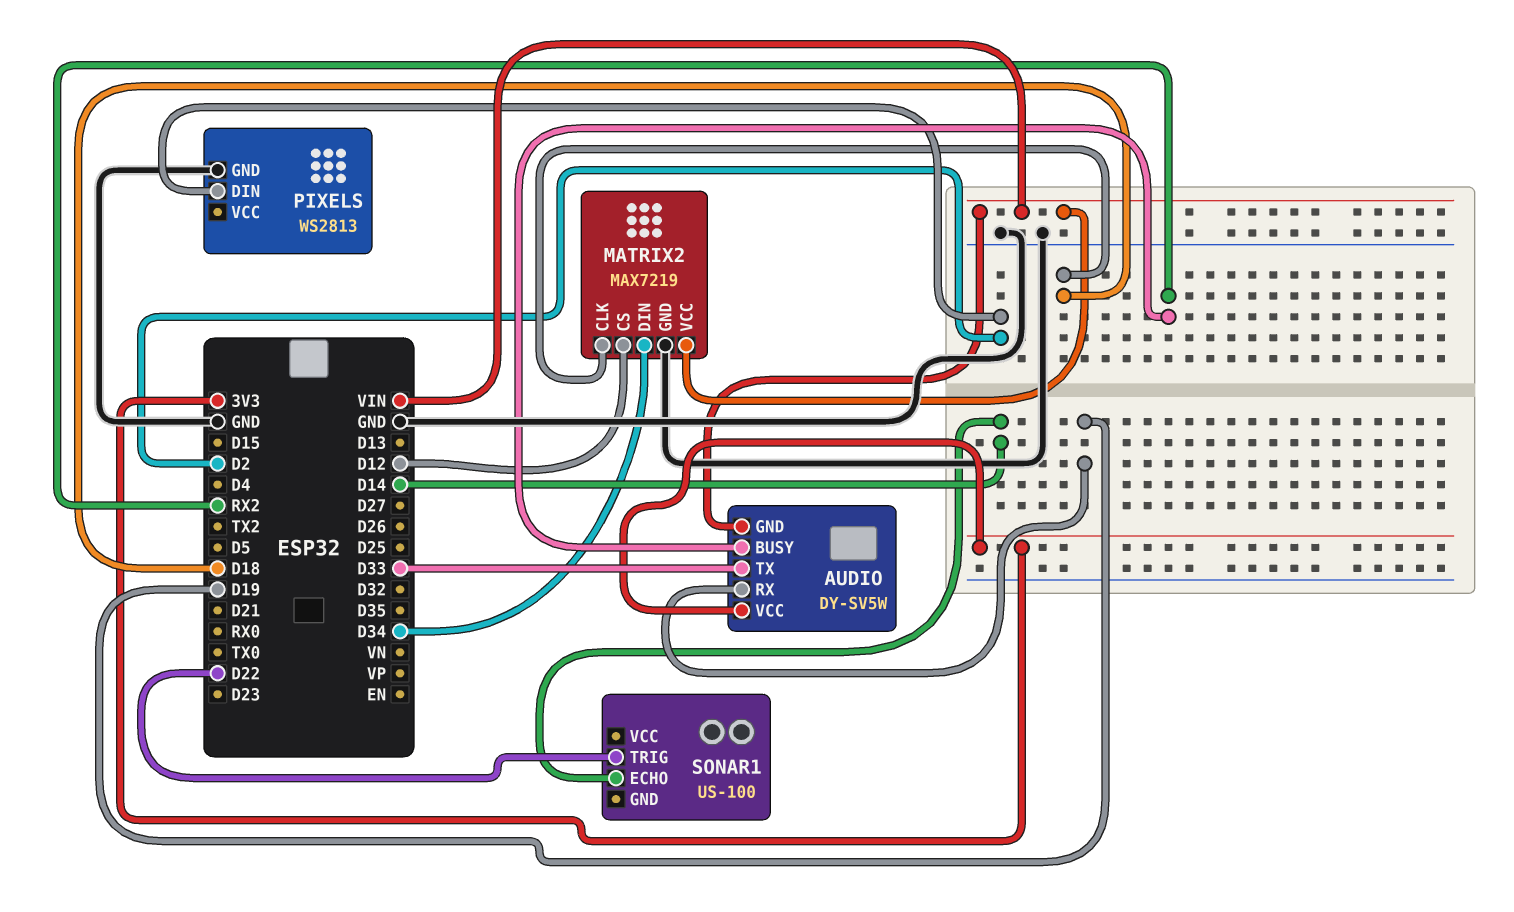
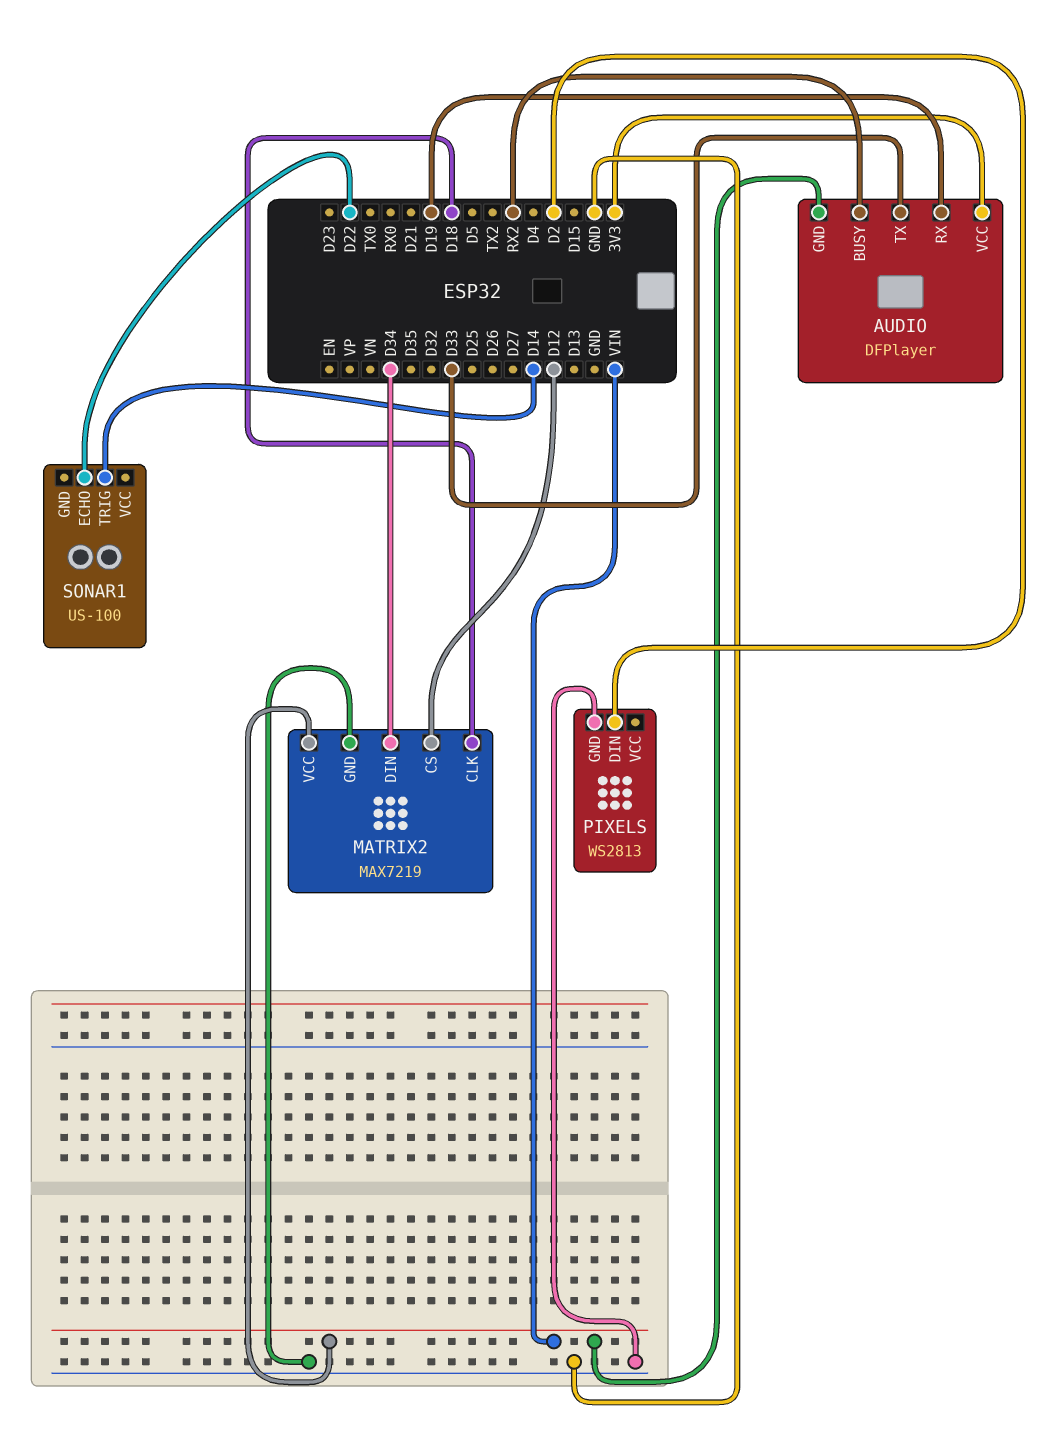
AUDIO: DY-SV5W -> DFPlayer
SONAR1 pin ECHO: D14 -> D22
SONAR1 pin TRIG: D22 -> D14

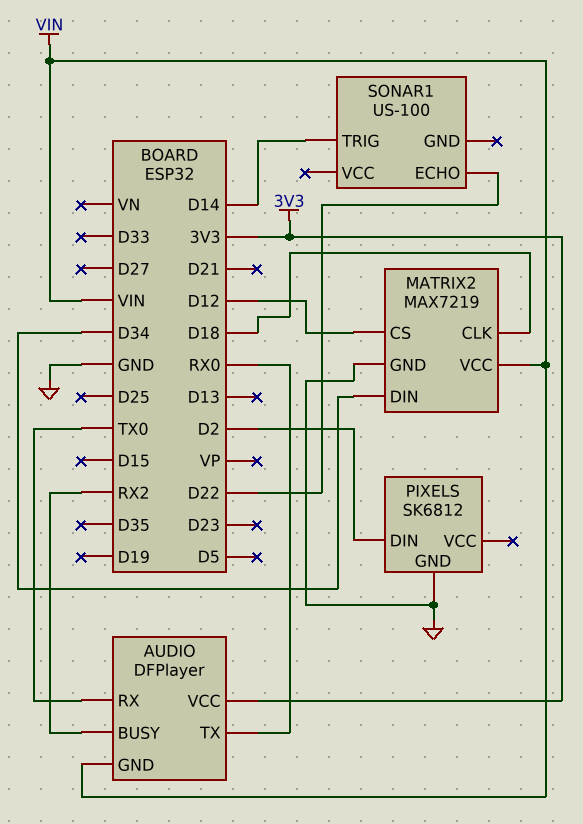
AUDIO pin RX: D19 -> TX0
AUDIO pin TX: D33 -> RX0
PIXELS: WS2813 -> SK6812

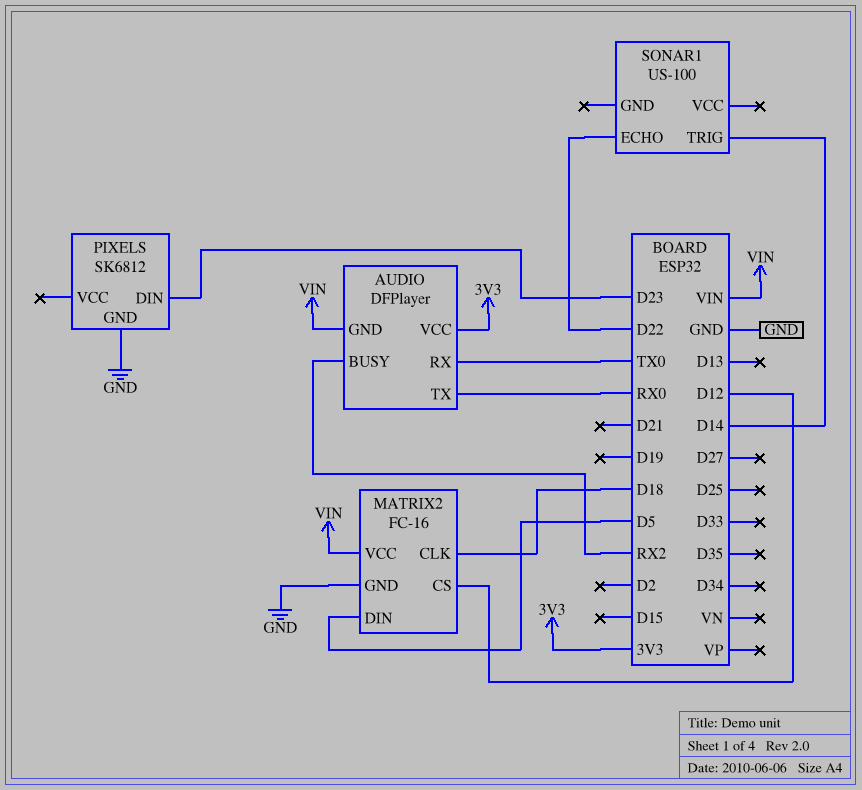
MATRIX2: MAX7219 -> FC-16
MATRIX2 pin DIN: D34 -> D5
PIXELS pin DIN: D2 -> D23

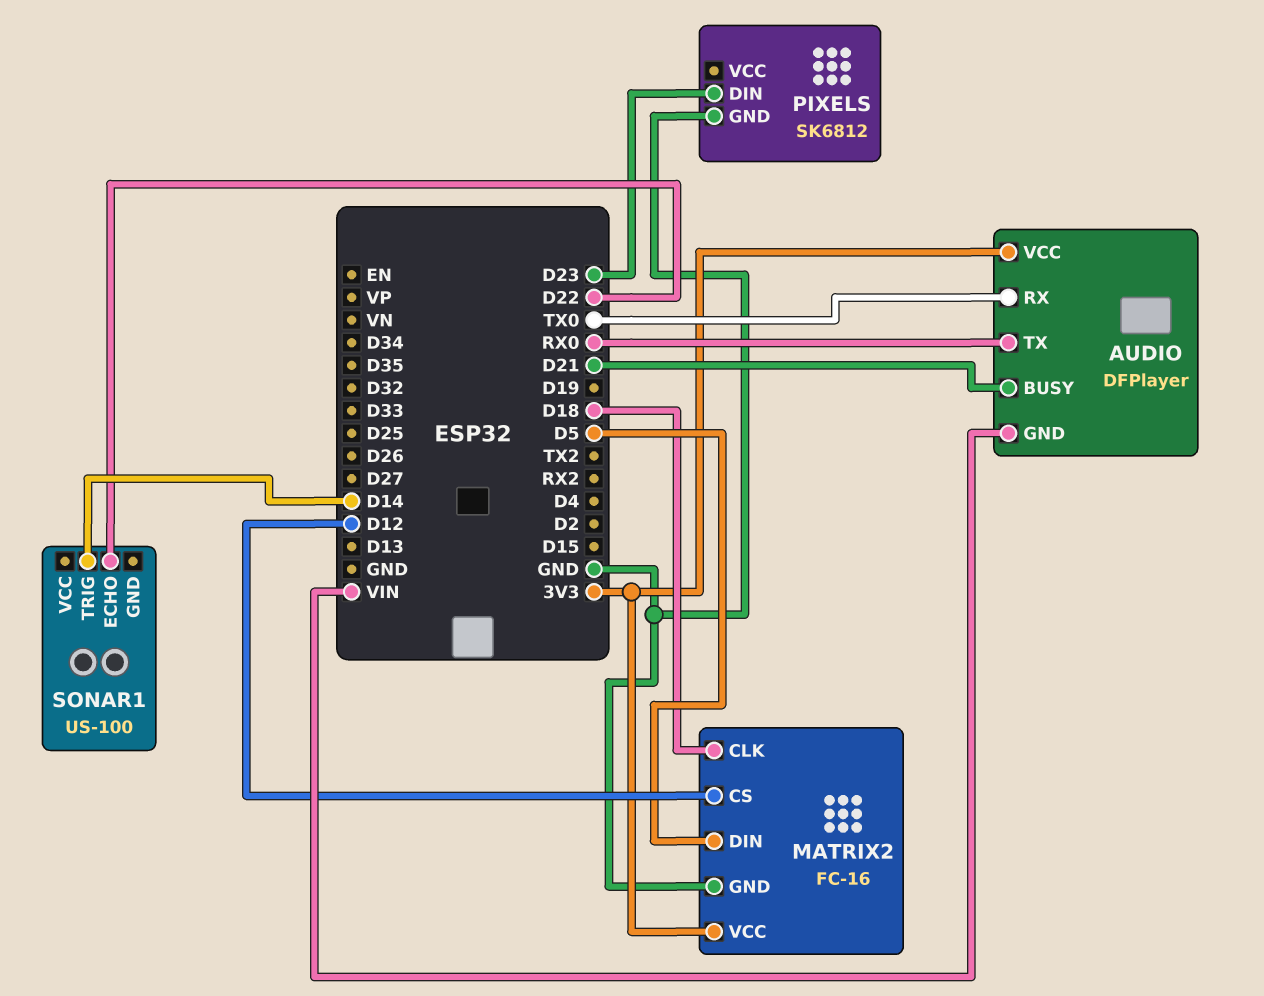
AUDIO pin BUSY: RX2 -> D21
MATRIX2 pin VCC: VIN -> 3V3

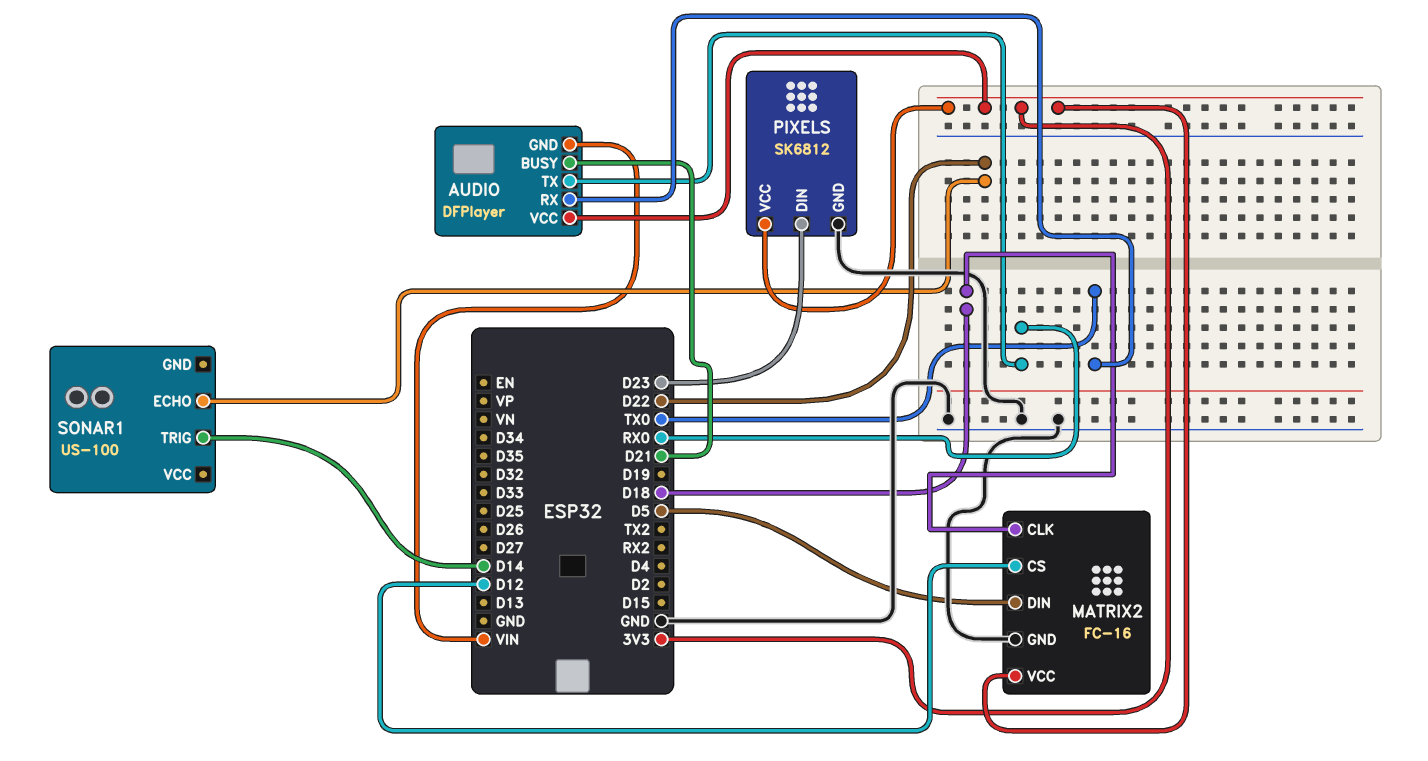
PIXELS pin VCC: none -> 3V3

